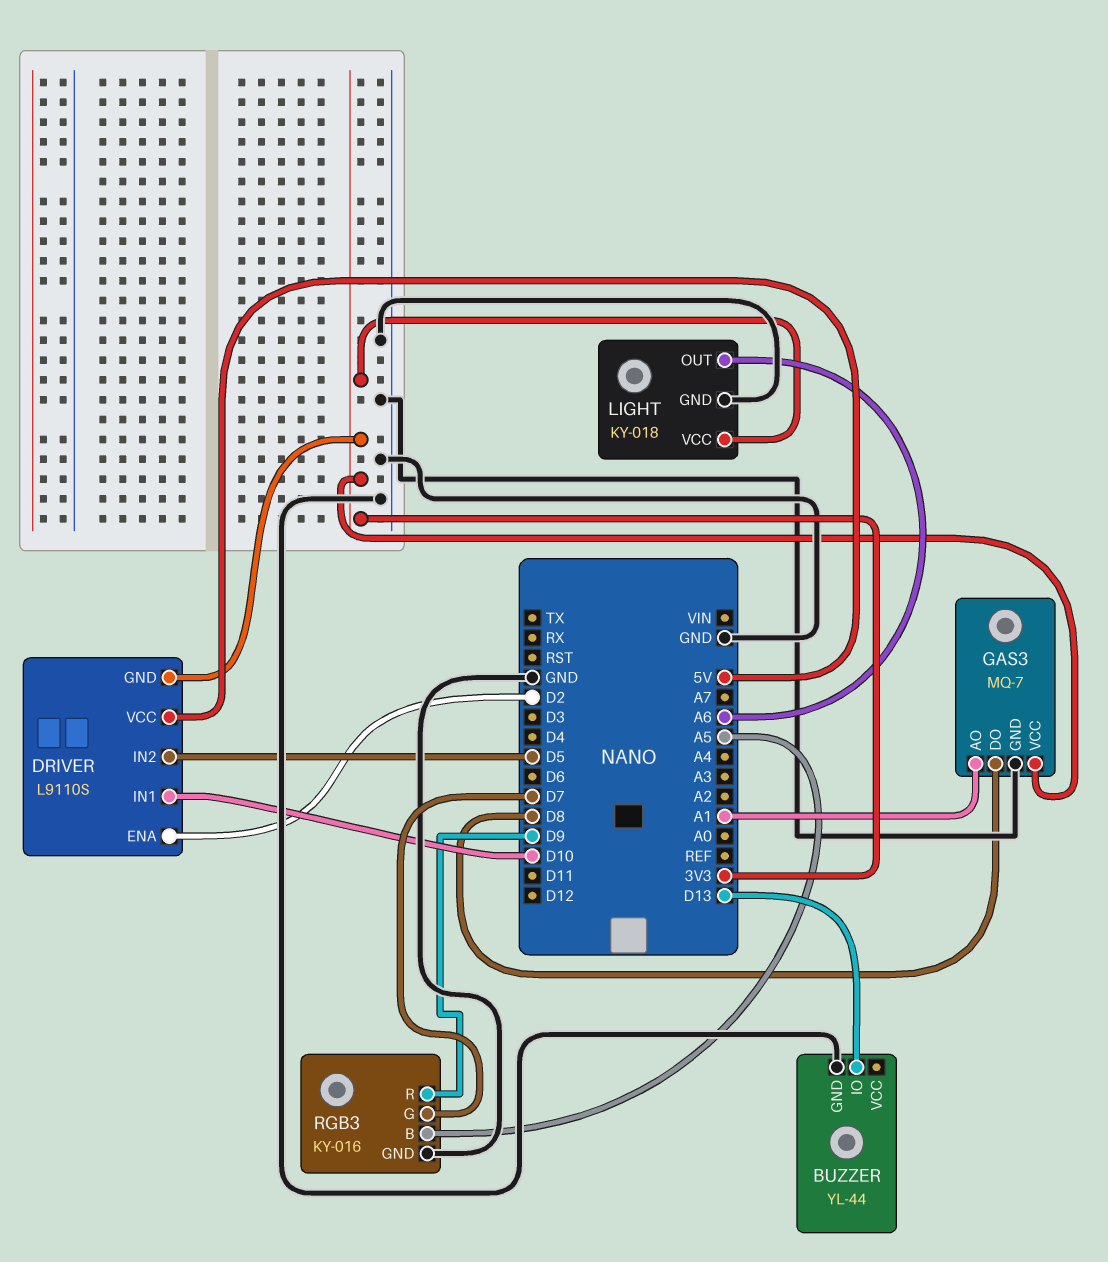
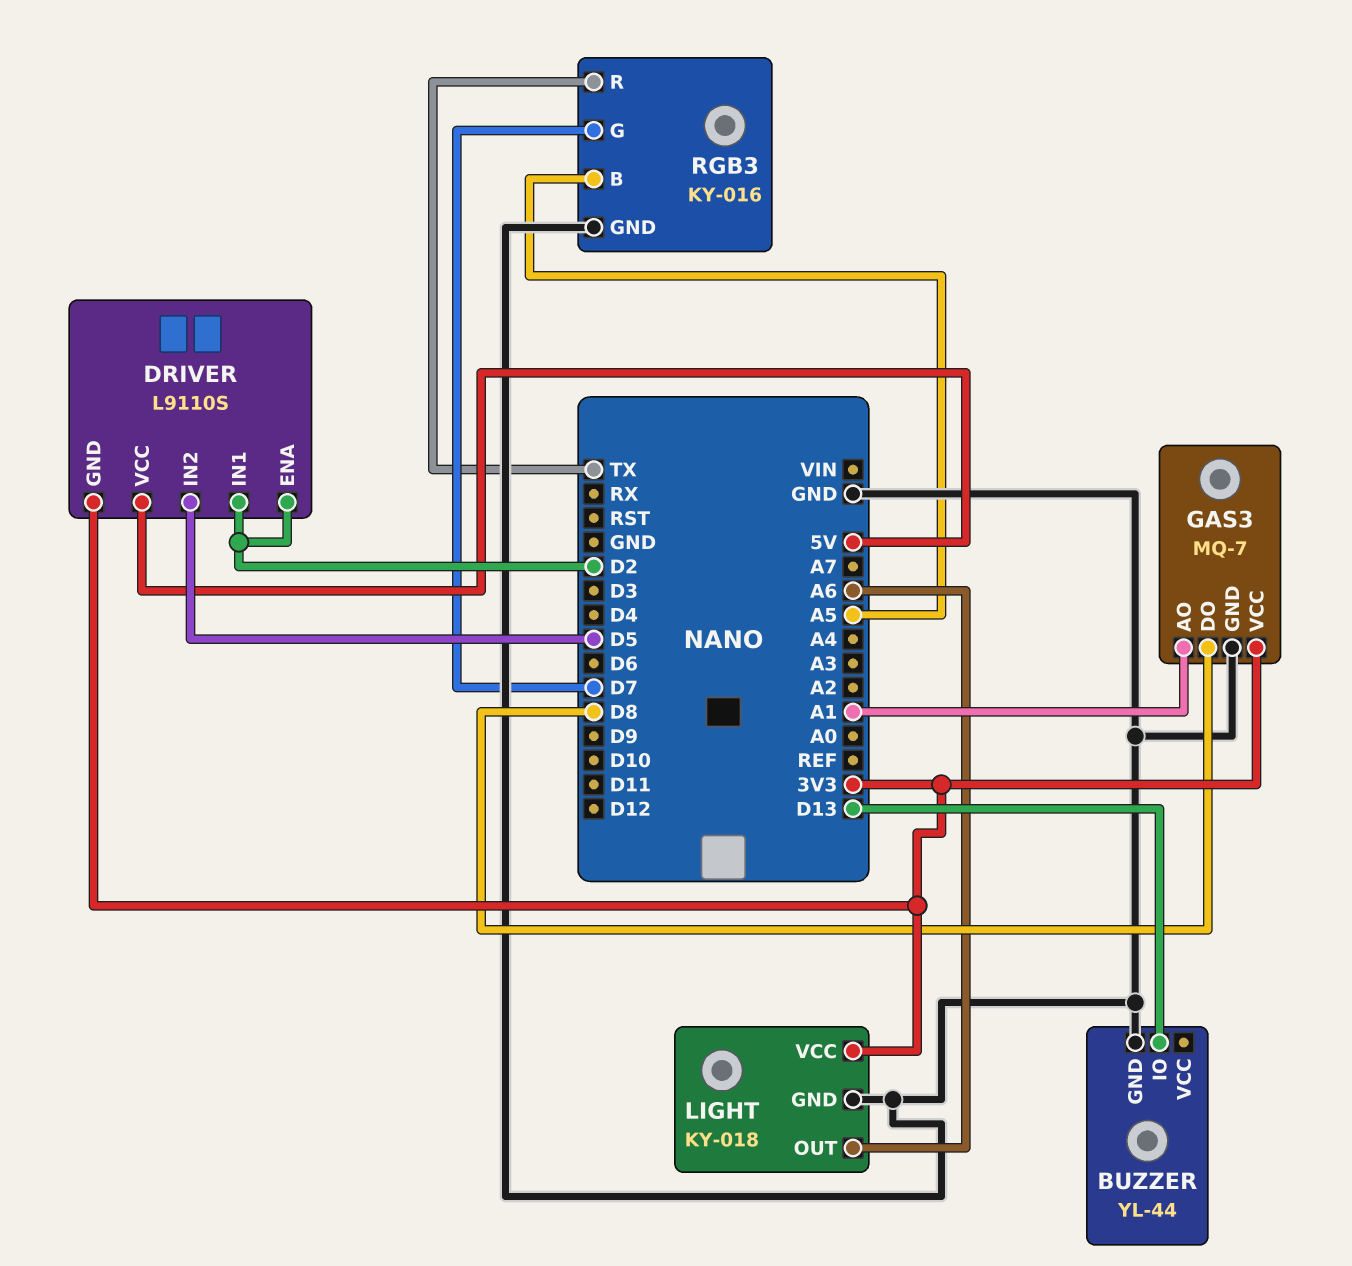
DRIVER pin IN1: D10 -> D2
RGB3 pin R: D9 -> TX

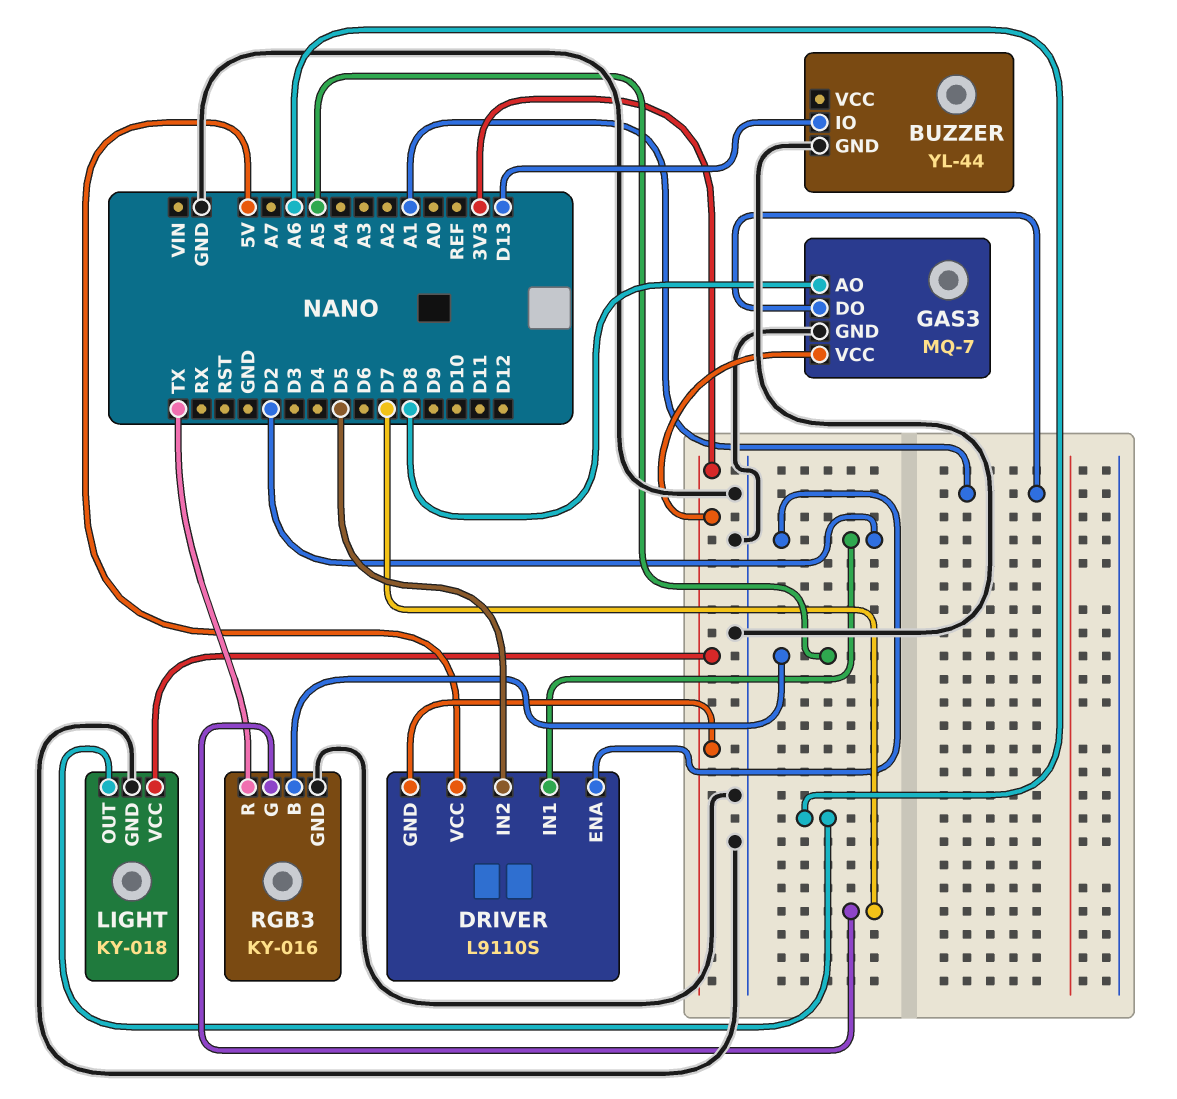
GAS3 pin AO: A1 -> D8
GAS3 pin DO: D8 -> A1

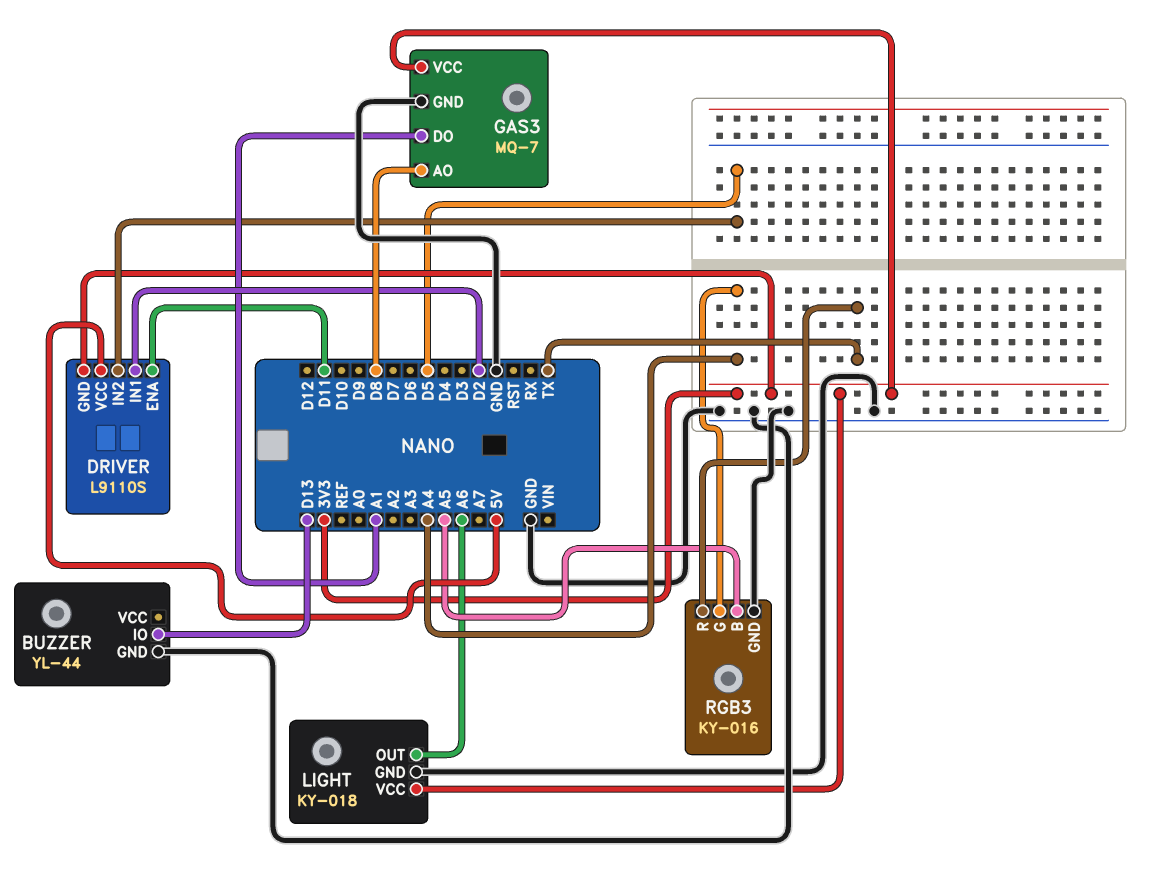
DRIVER pin ENA: D2 -> D11
RGB3 pin G: D7 -> A4

